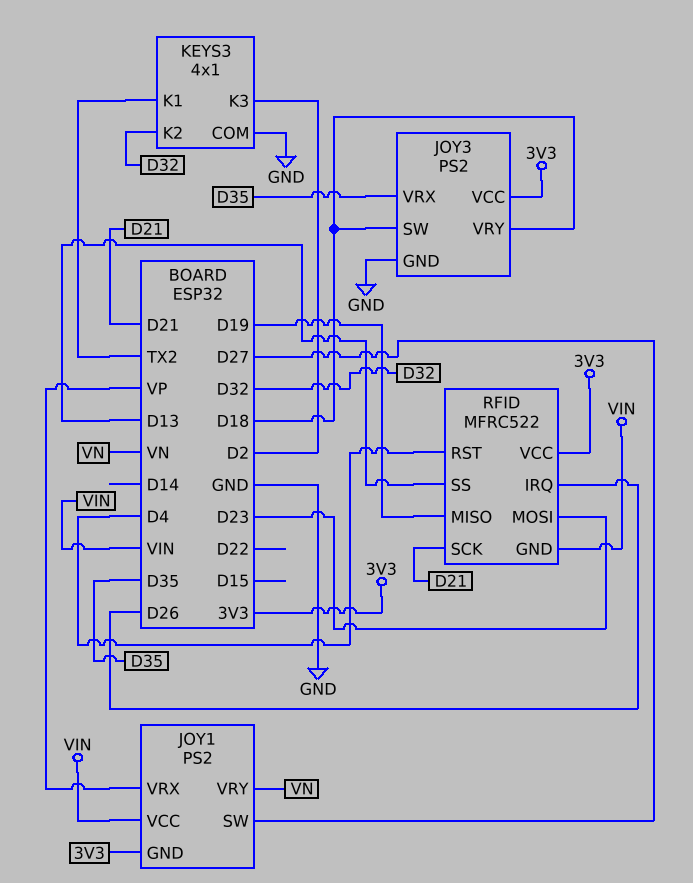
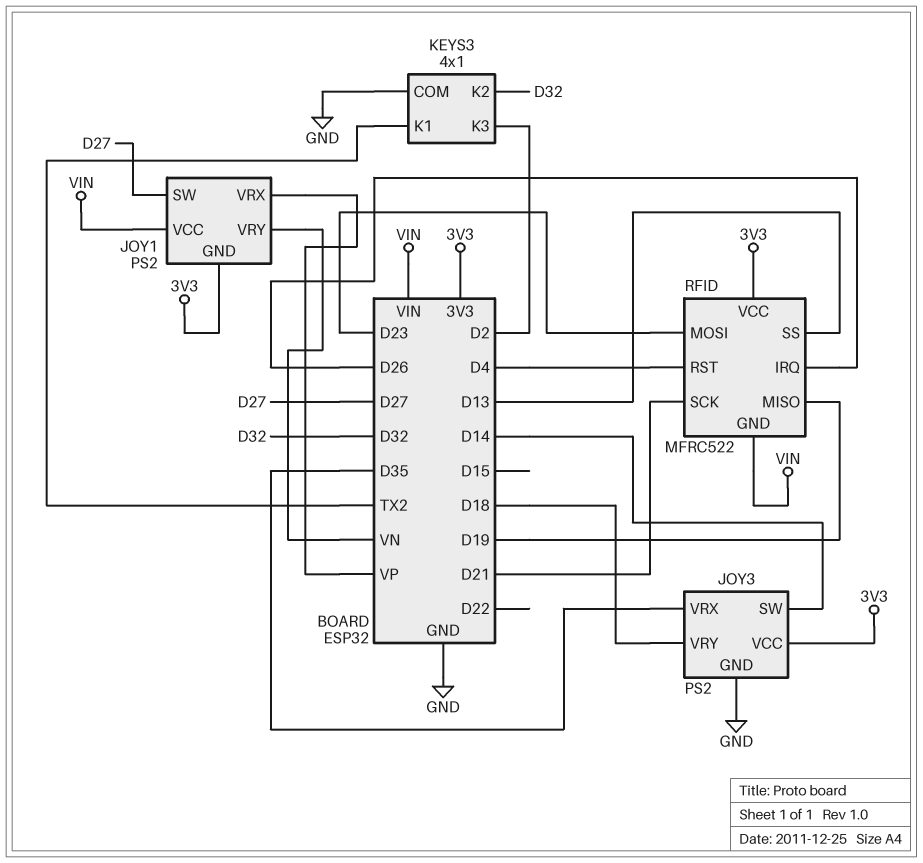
JOY3 pin SW: D18 -> D14

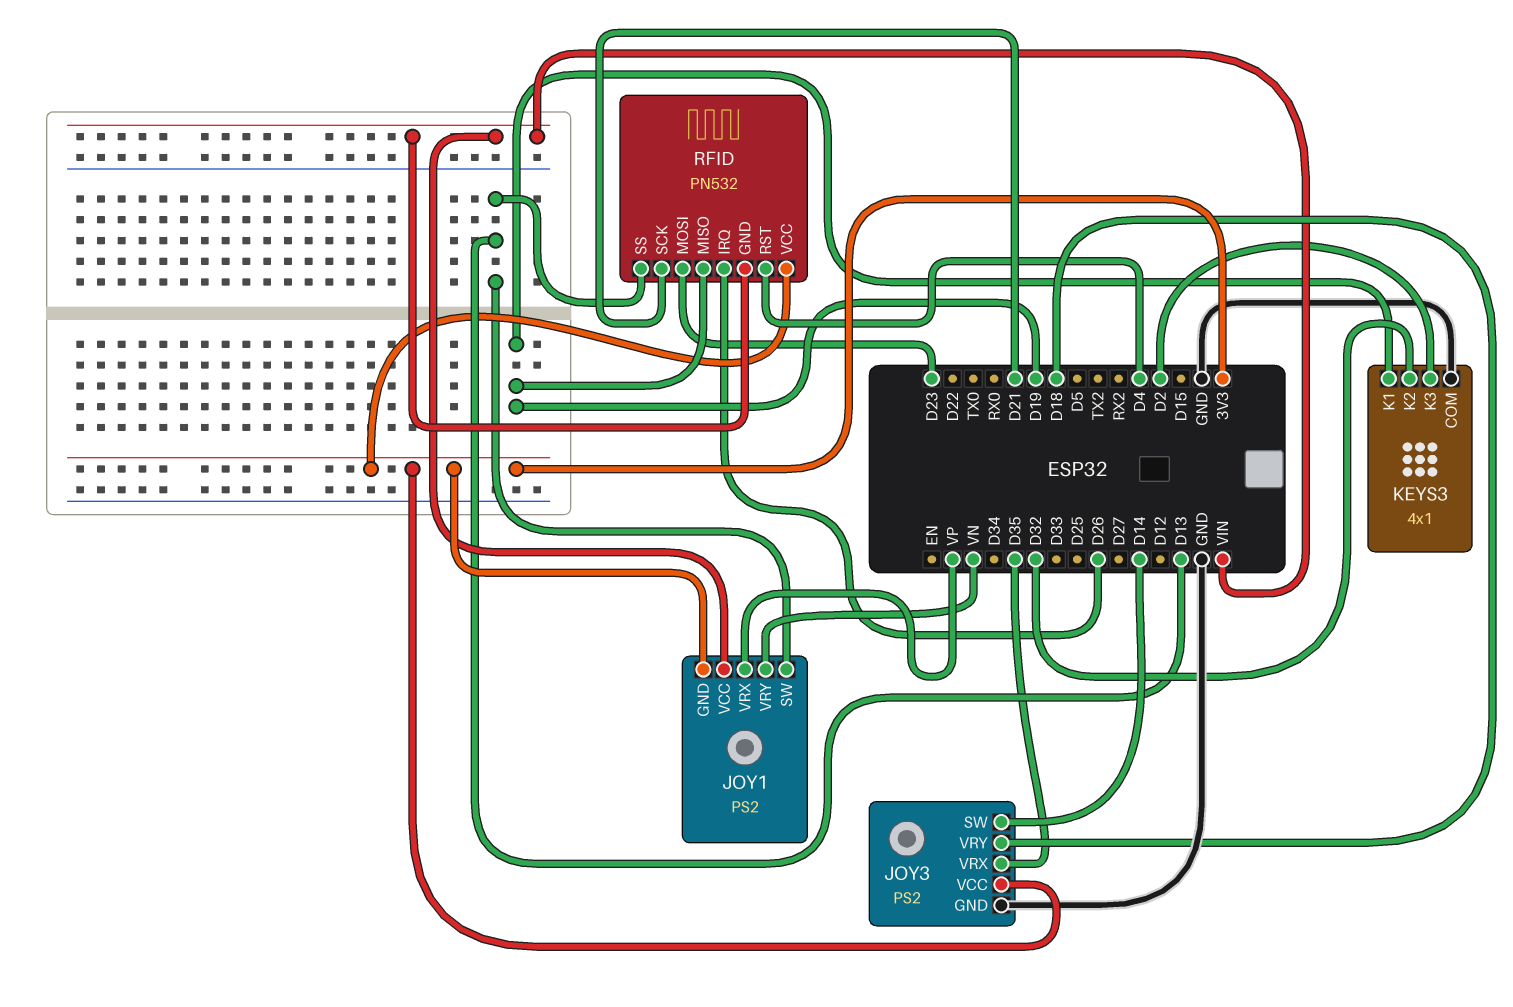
JOY1 pin SW: D27 -> D13
KEYS3 pin K1: TX2 -> D19
RFID: MFRC522 -> PN532

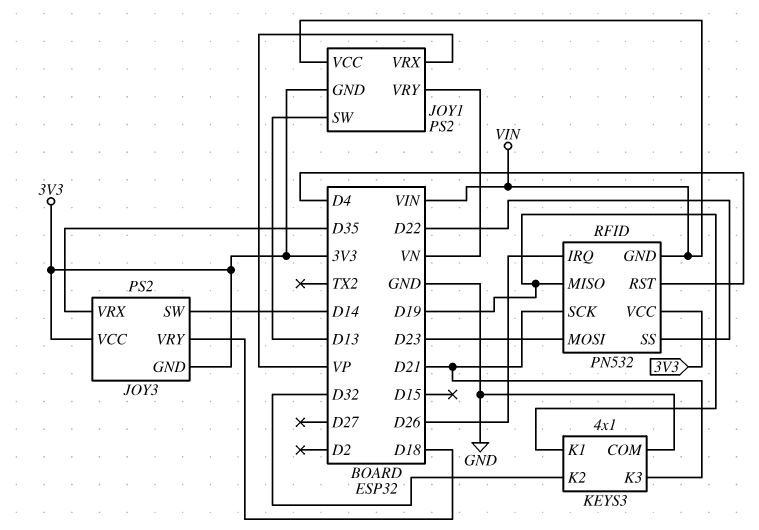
JOY3 pin GND: GND -> 3V3
KEYS3 pin K3: D2 -> D21
RFID pin SS: D13 -> D22

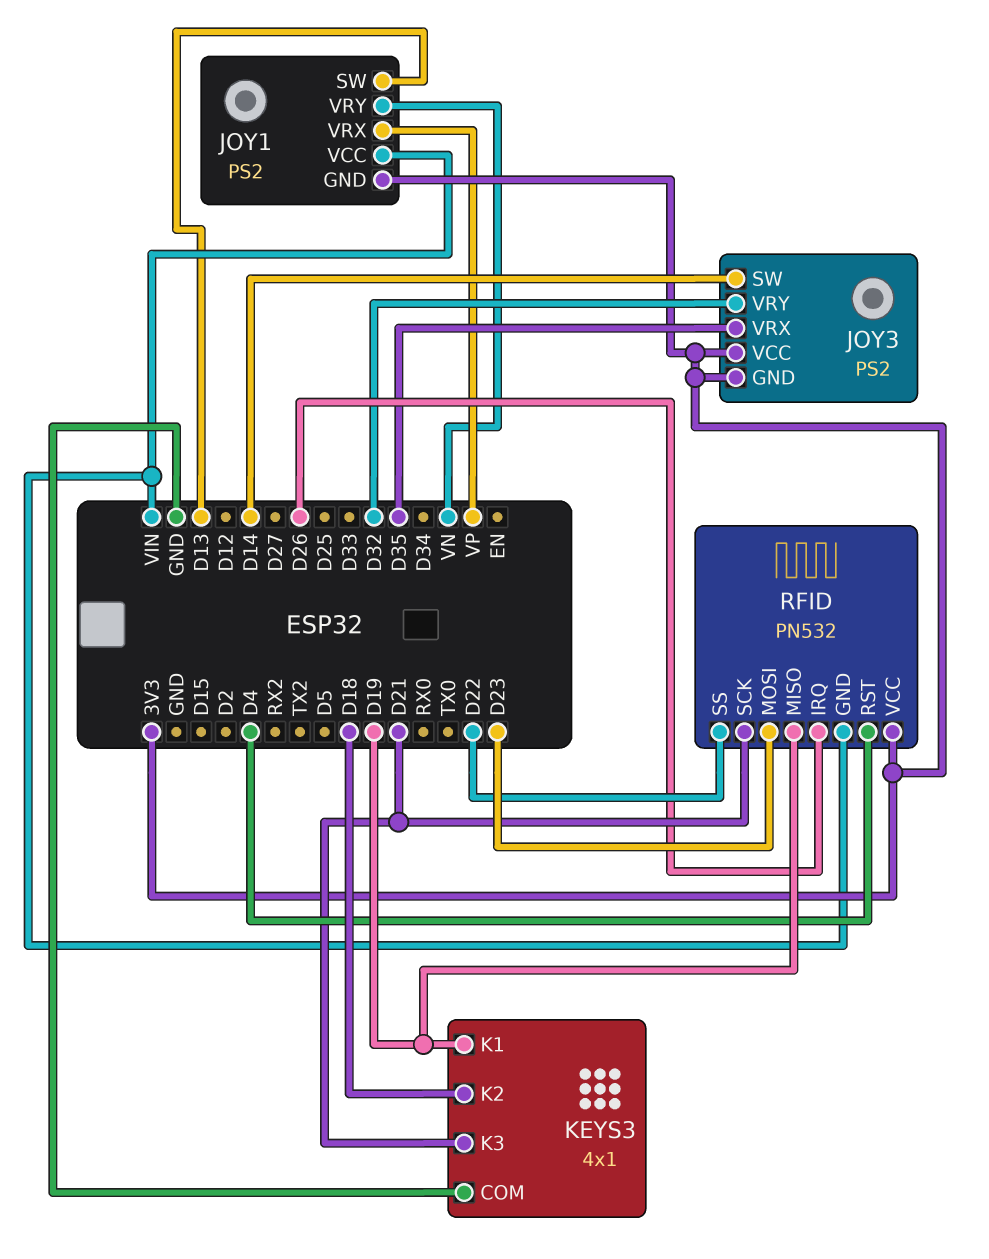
JOY3 pin VRY: D18 -> D32
KEYS3 pin K2: D32 -> D18

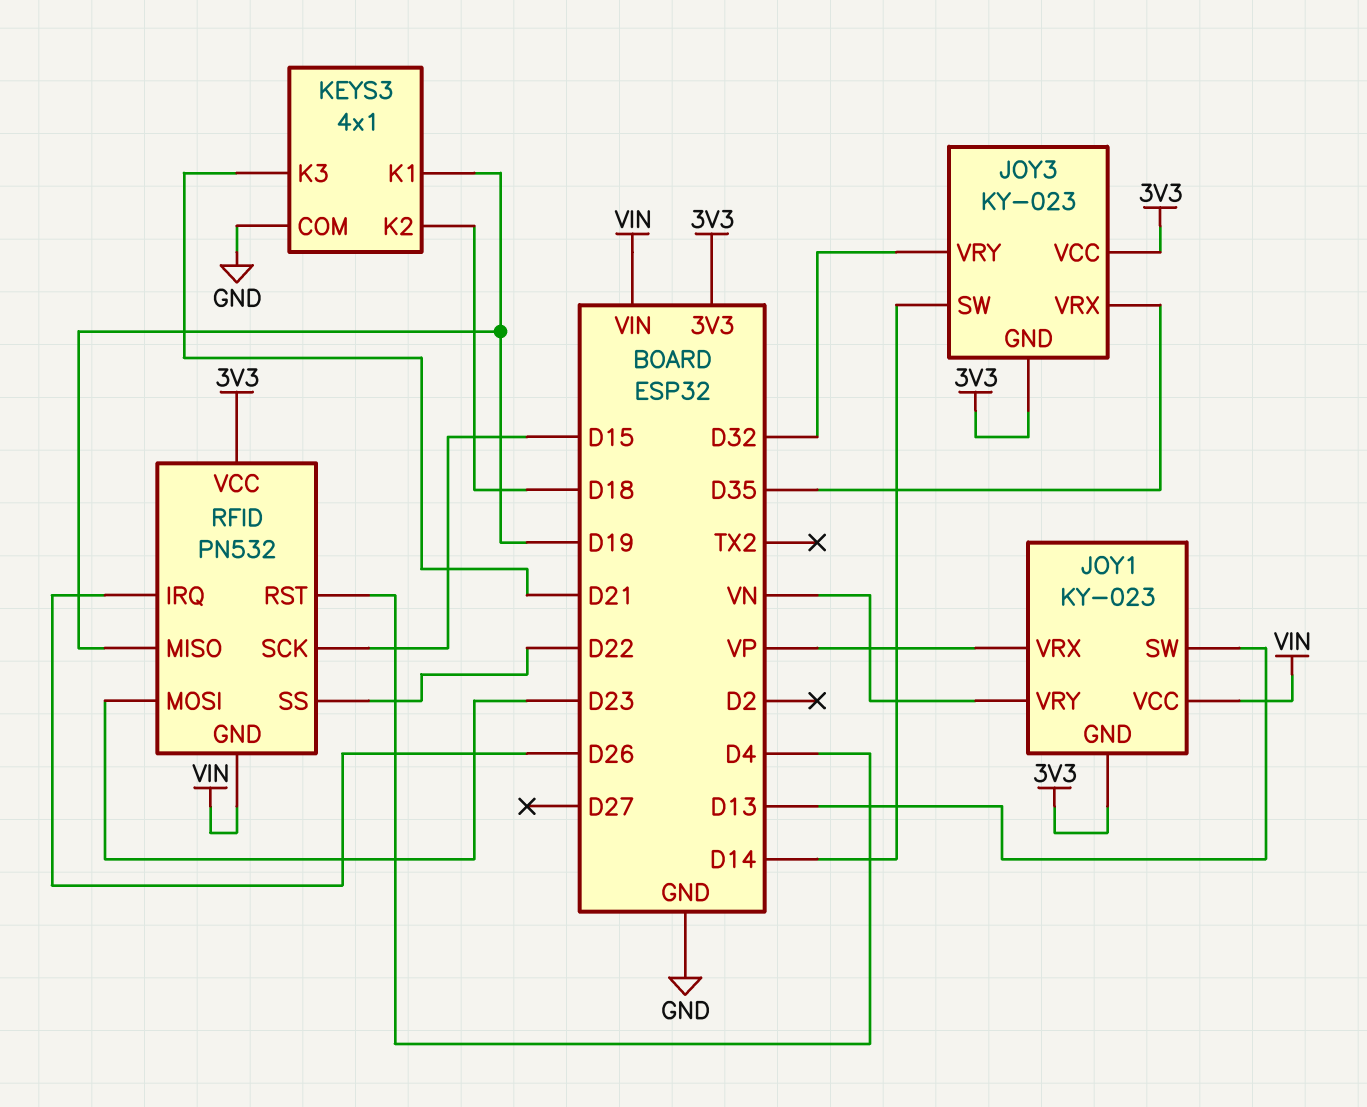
JOY1: PS2 -> KY-023
JOY3: PS2 -> KY-023
RFID pin SCK: D21 -> D15

